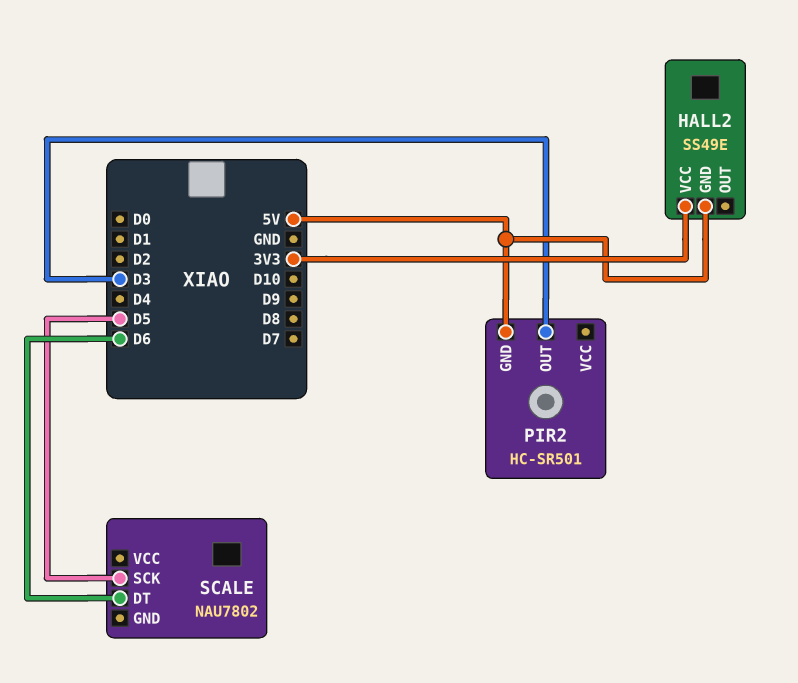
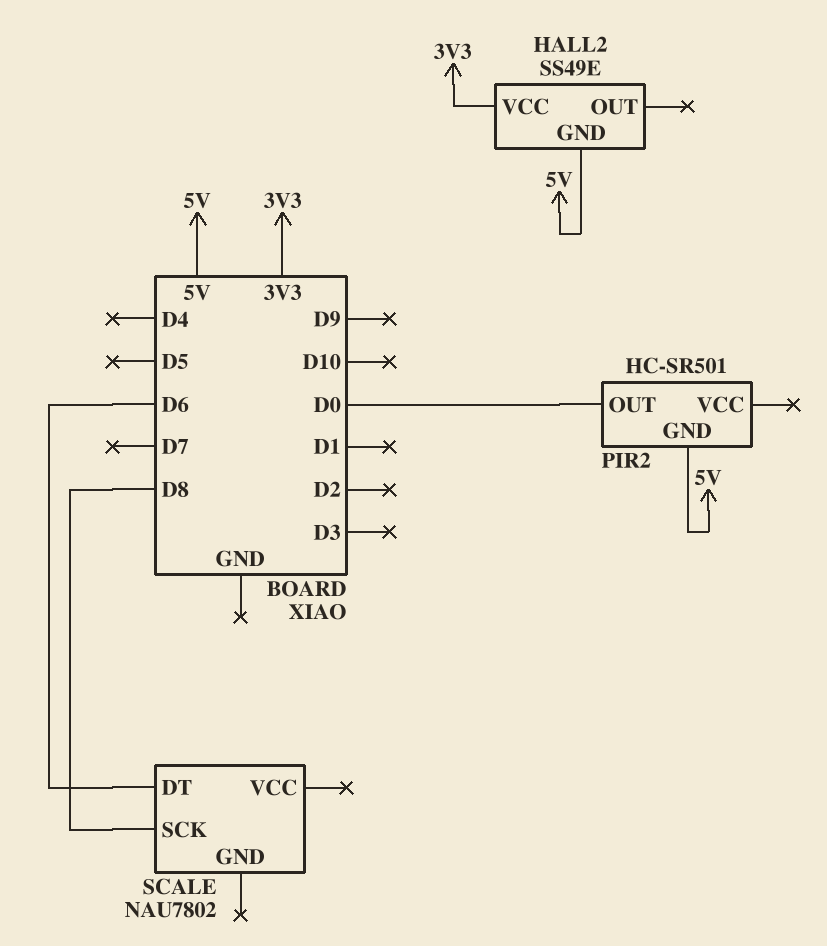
PIR2 pin OUT: D3 -> D0
SCALE pin SCK: D5 -> D8

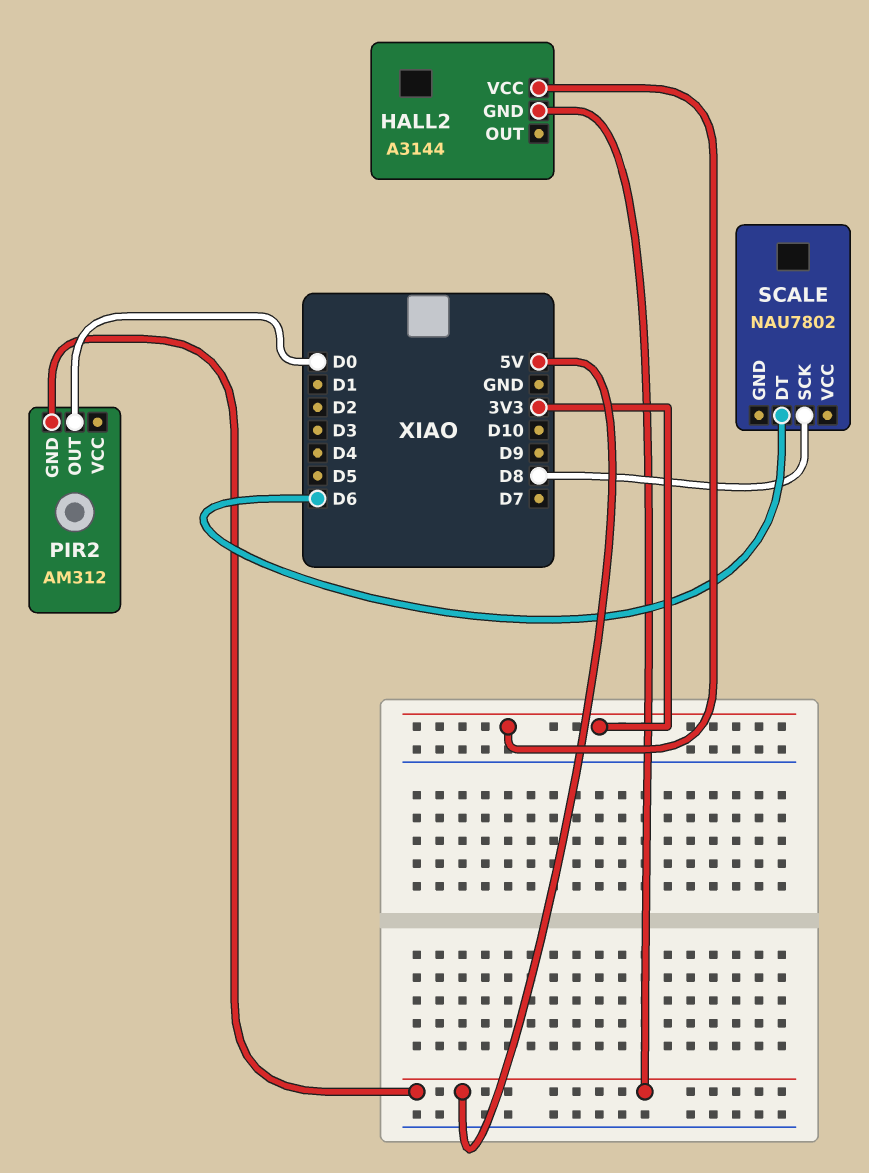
HALL2: SS49E -> A3144
PIR2: HC-SR501 -> AM312

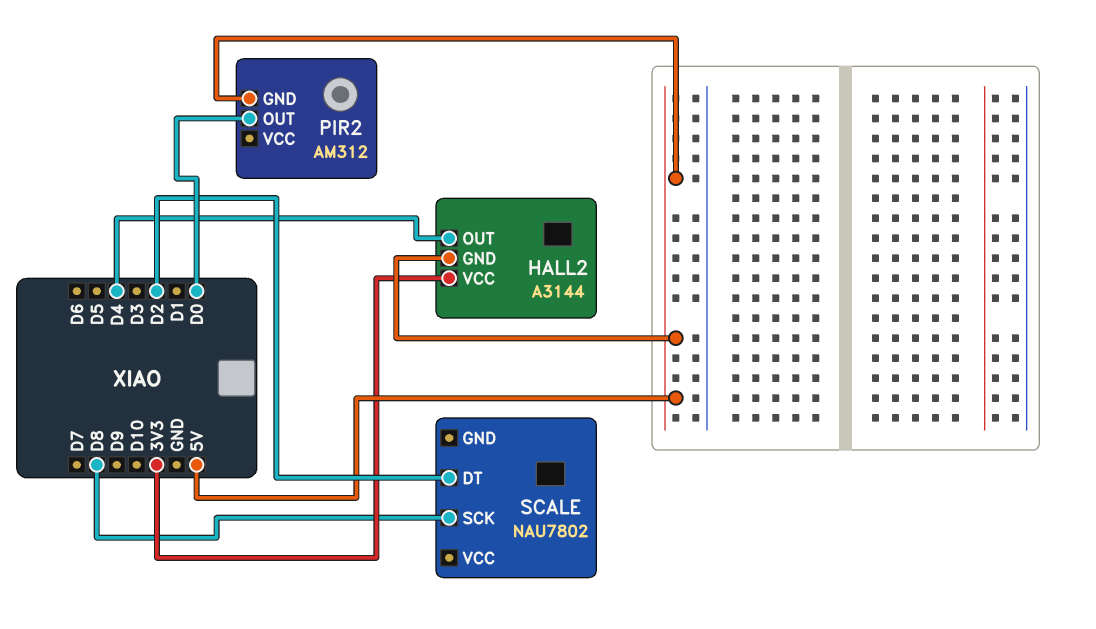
HALL2 pin OUT: none -> D4
SCALE pin DT: D6 -> D2

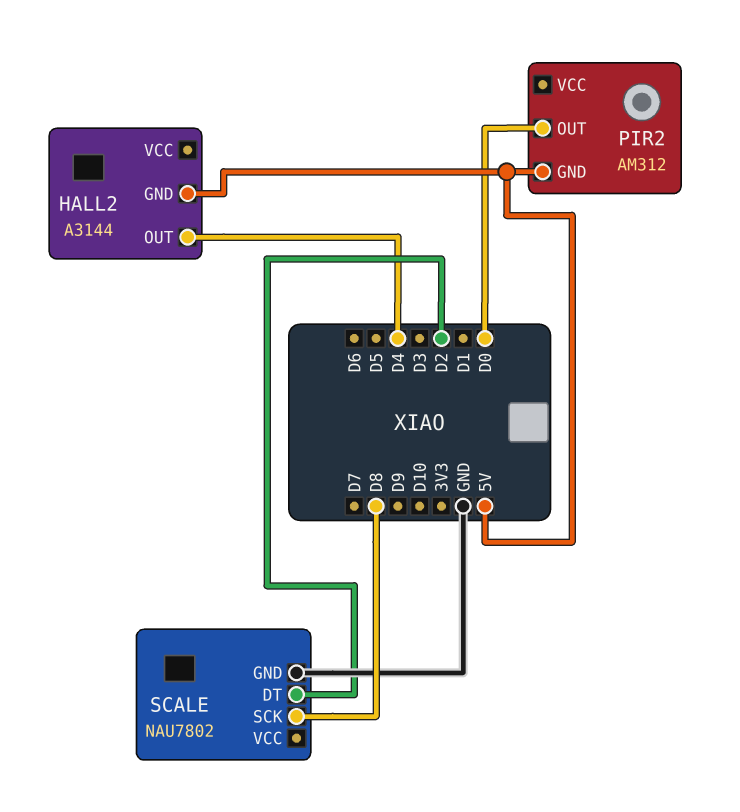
HALL2 pin VCC: 3V3 -> none
SCALE pin GND: none -> GND

